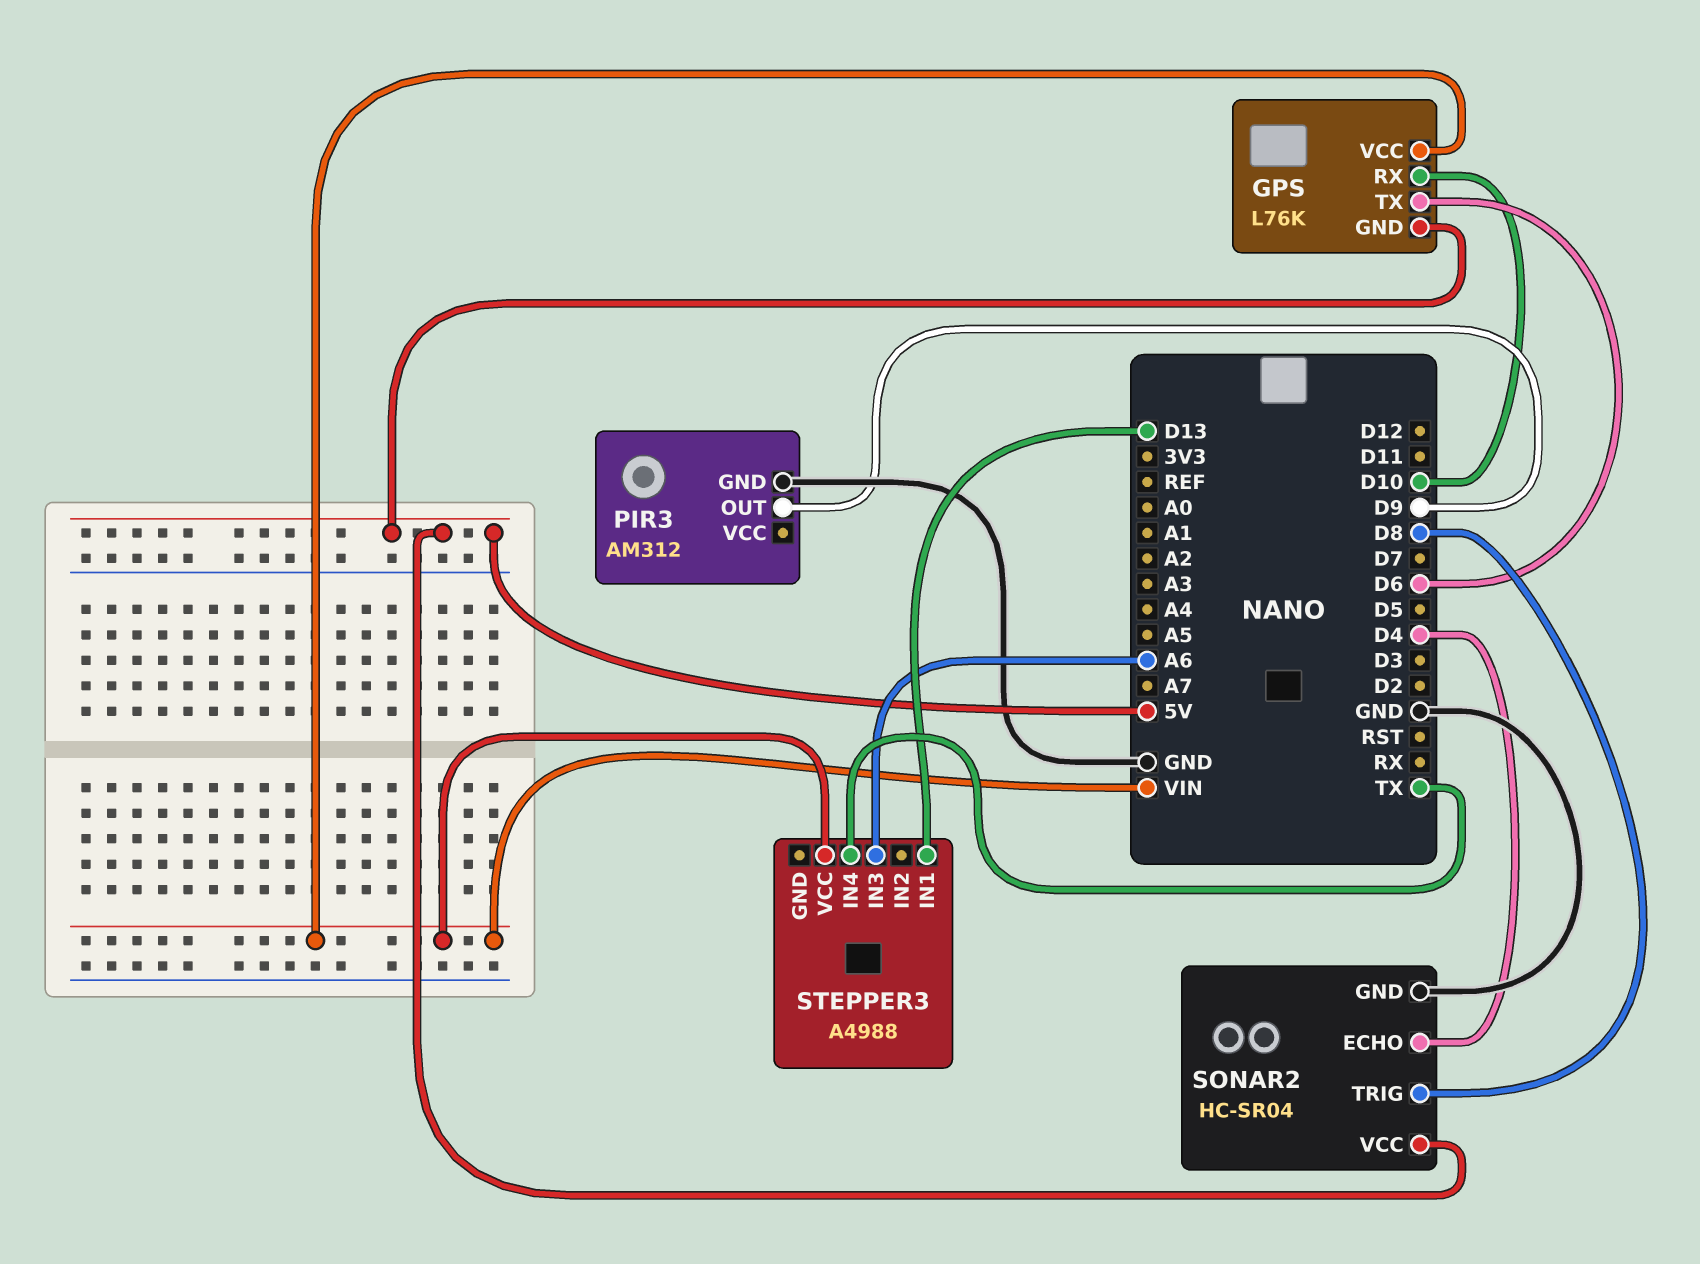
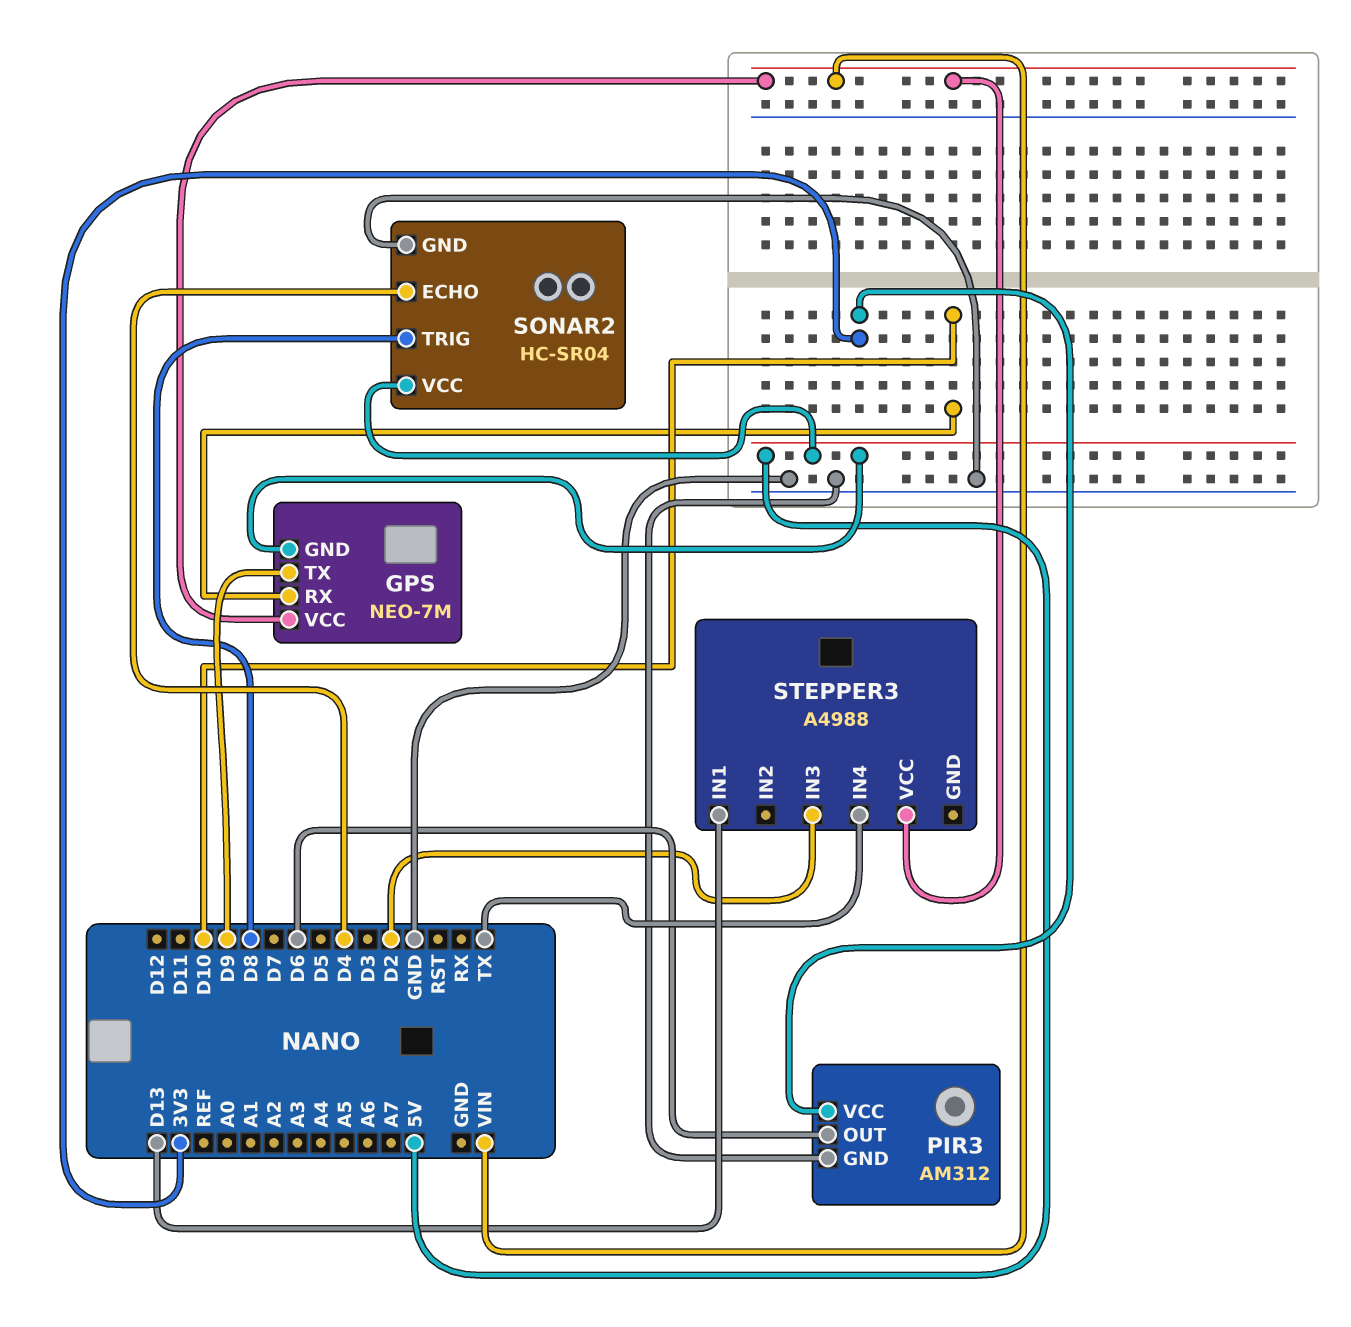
GPS: L76K -> NEO-7M
GPS pin TX: D6 -> D9
PIR3 pin OUT: D9 -> D6
PIR3 pin VCC: none -> 3V3
STEPPER3 pin IN3: A6 -> D2

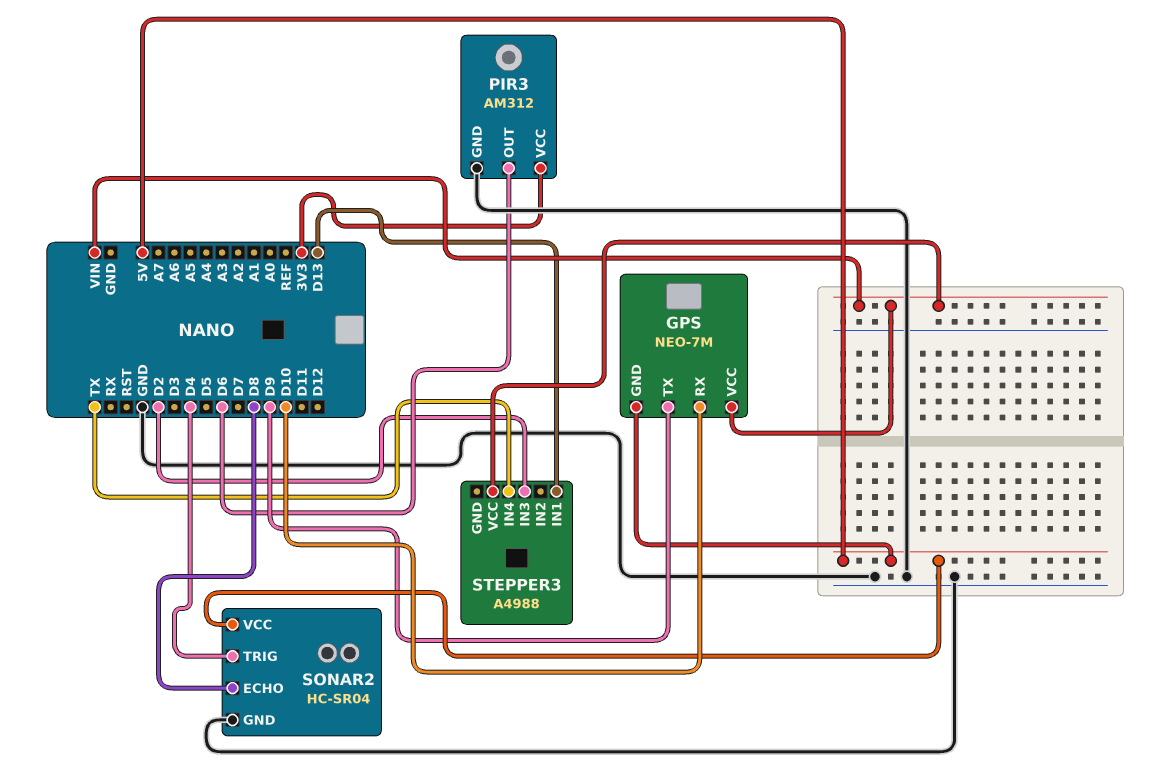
SONAR2 pin ECHO: D4 -> D8
SONAR2 pin TRIG: D8 -> D4

